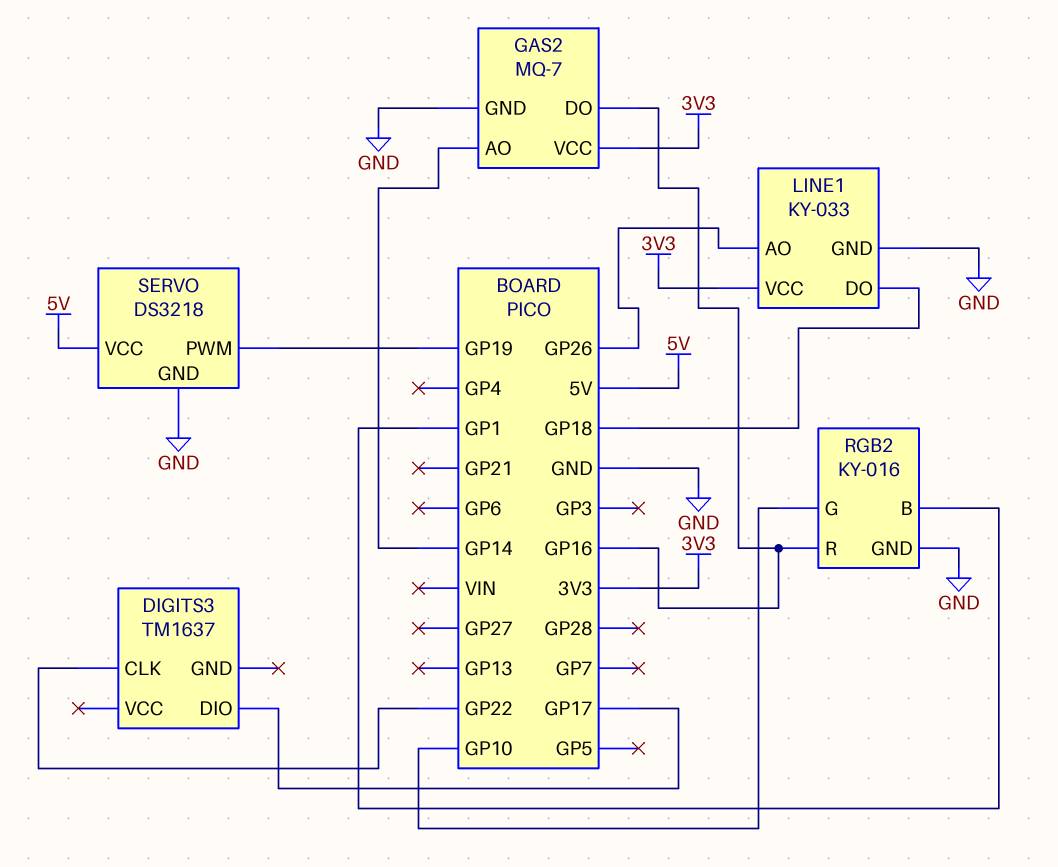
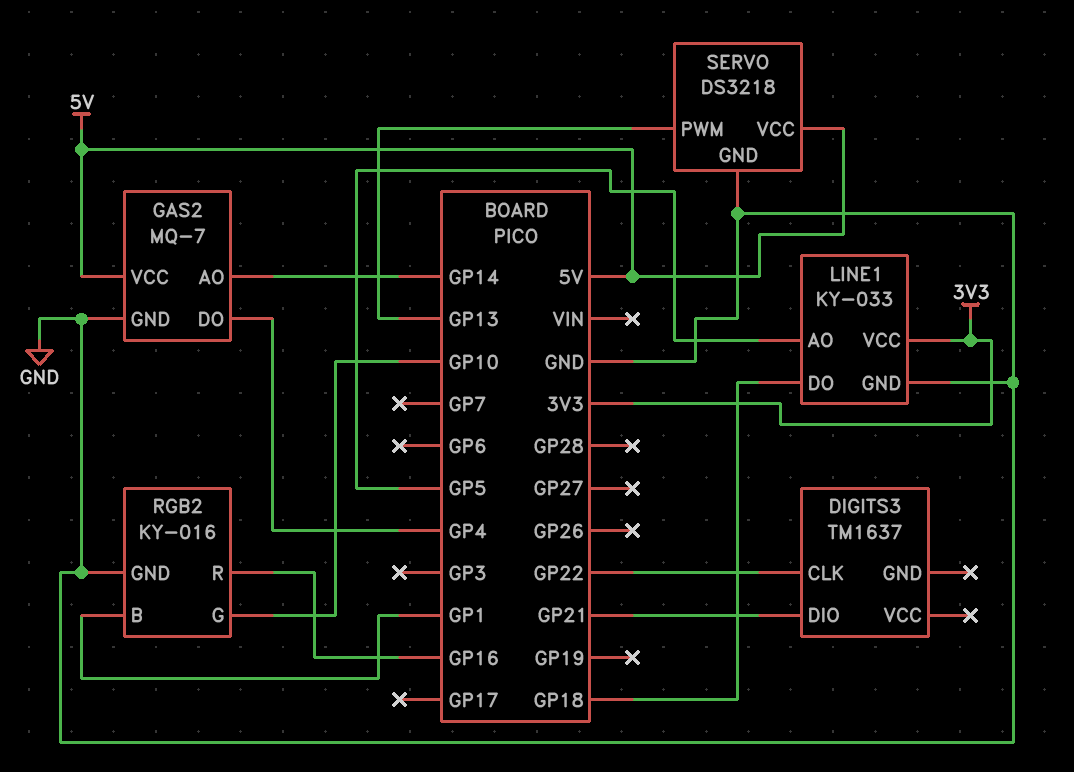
DIGITS3 pin DIO: GP17 -> GP21
GAS2 pin DO: GP16 -> GP4
GAS2 pin VCC: 3V3 -> 5V
LINE1 pin AO: GP26 -> GP5
SERVO pin PWM: GP19 -> GP13

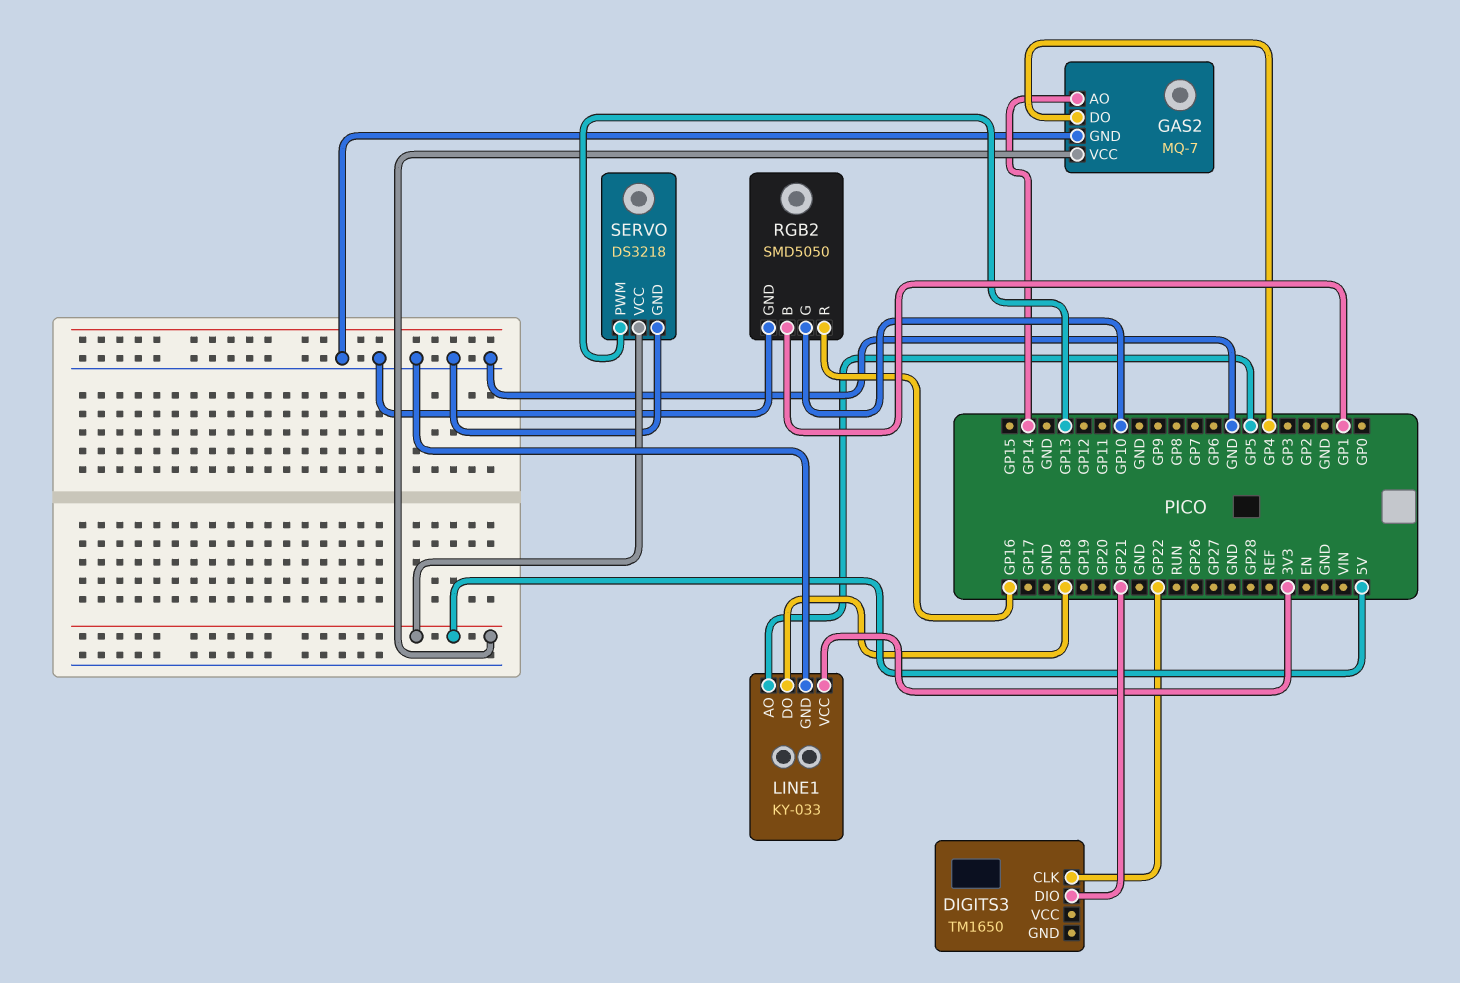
DIGITS3: TM1637 -> TM1650
RGB2: KY-016 -> SMD5050

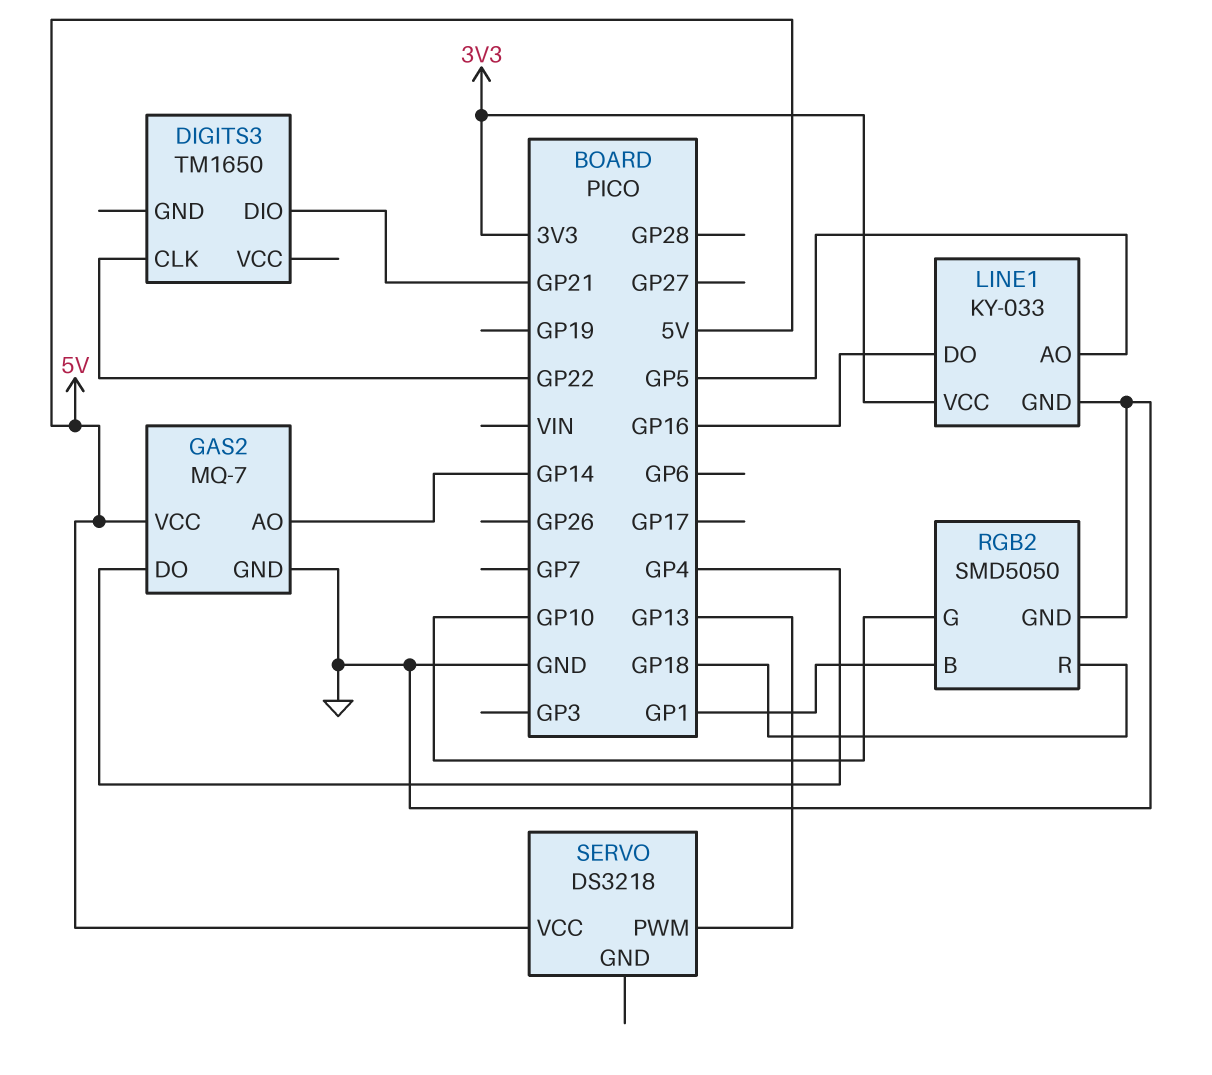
LINE1 pin DO: GP18 -> GP16
RGB2 pin R: GP16 -> GP18
SERVO pin GND: GND -> none

